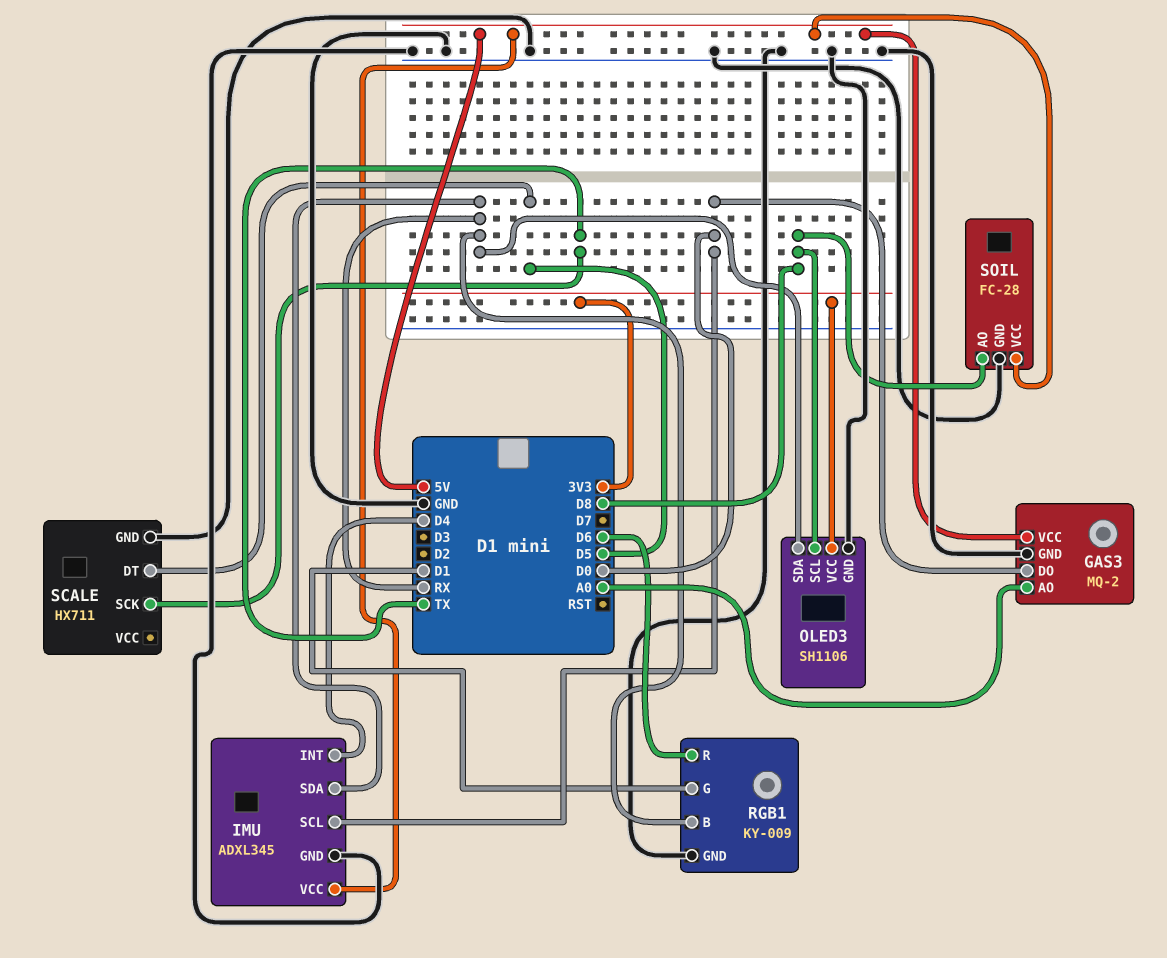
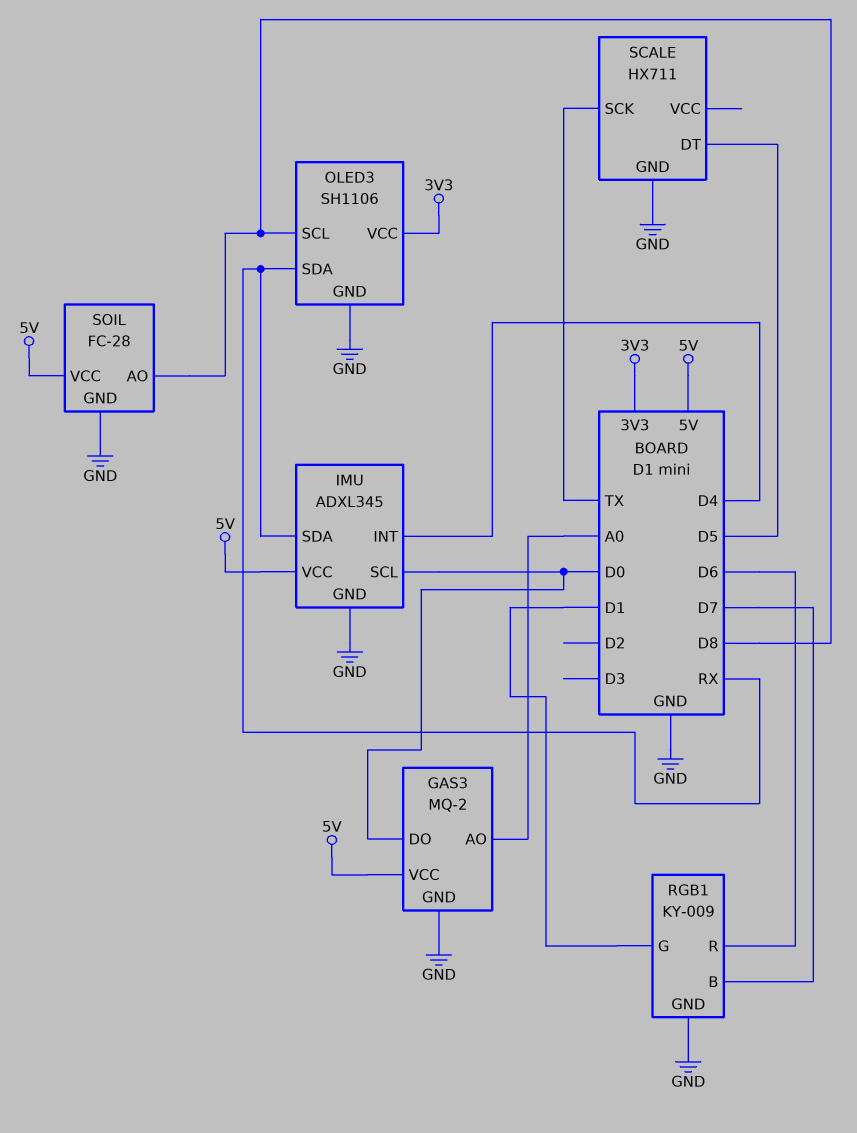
RGB1 pin B: RX -> D7

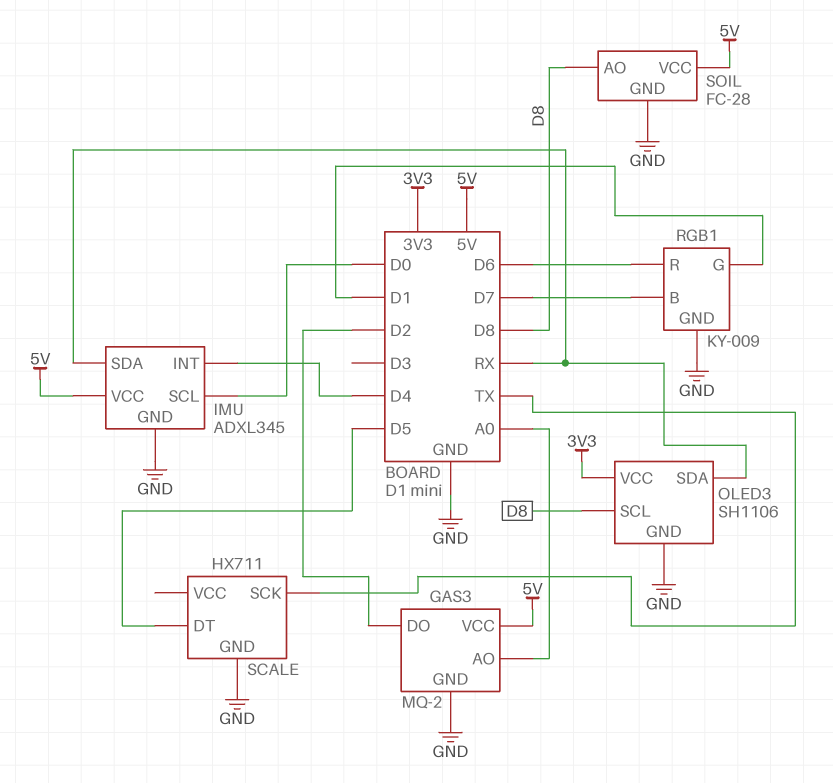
GAS3 pin DO: D0 -> D2

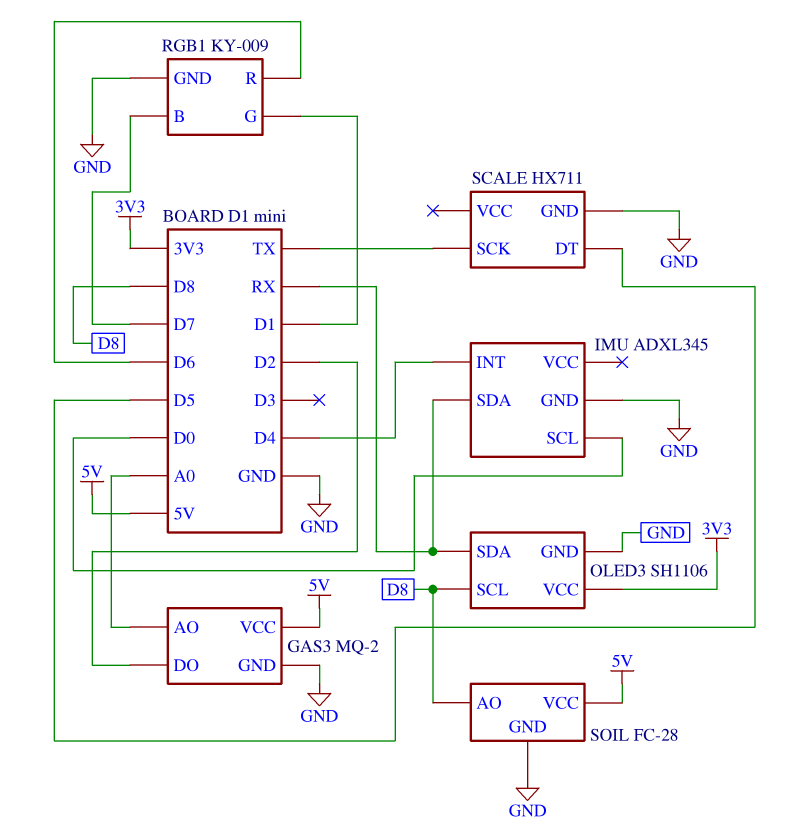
IMU pin VCC: 5V -> none

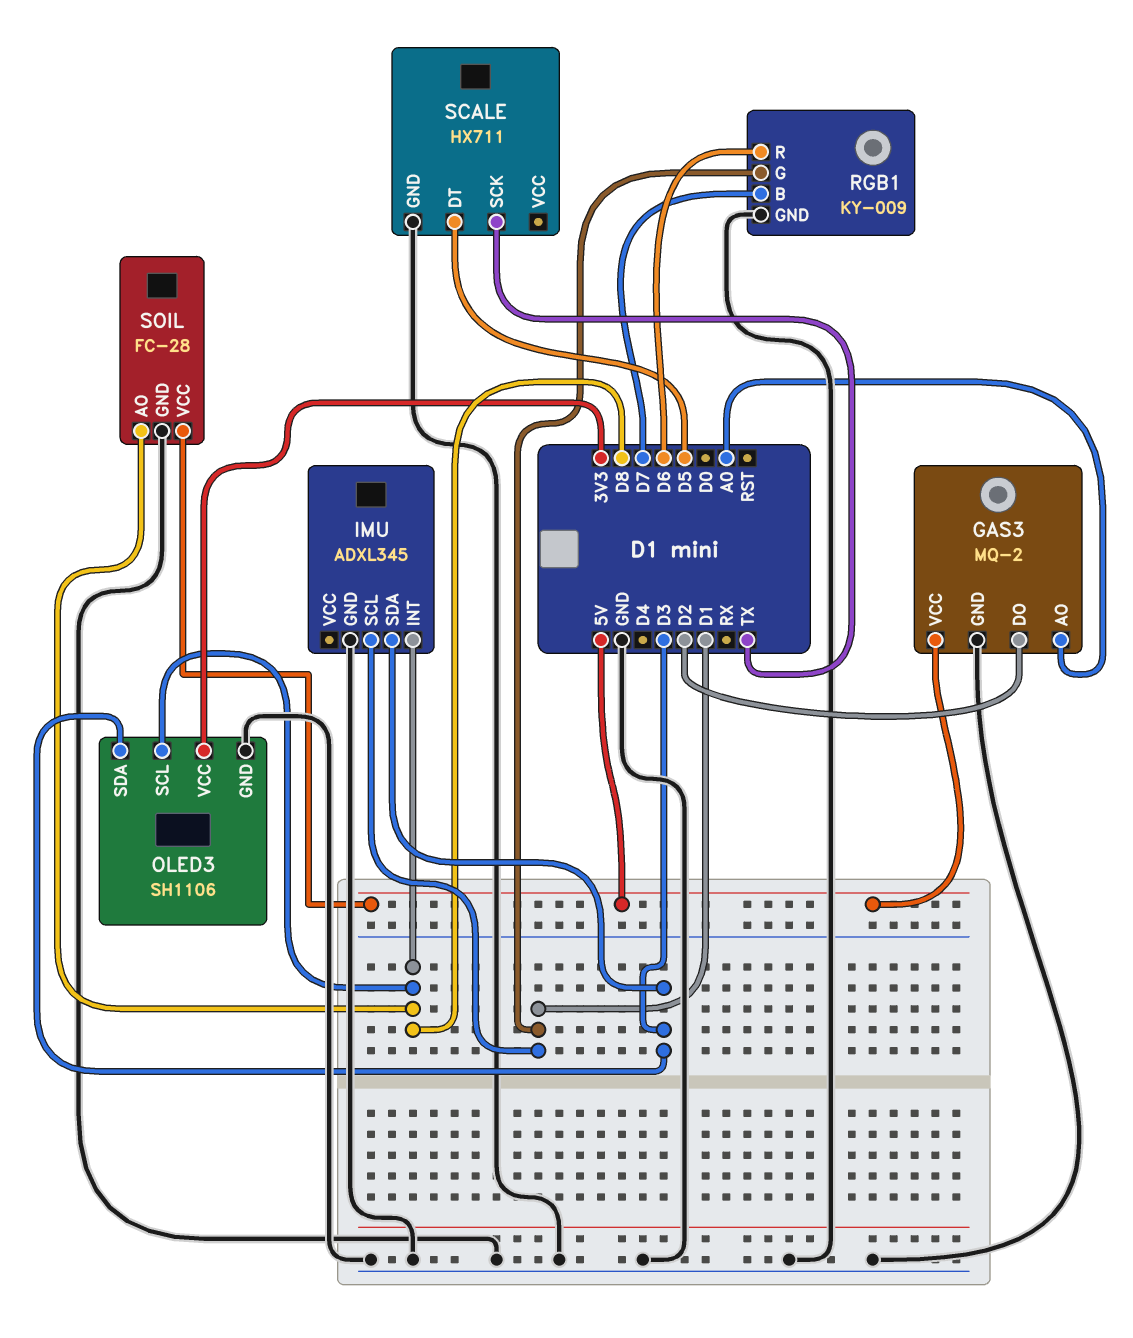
IMU pin INT: D4 -> D8
IMU pin SCL: D0 -> D1
IMU pin SDA: RX -> D3
OLED3 pin SDA: RX -> D3

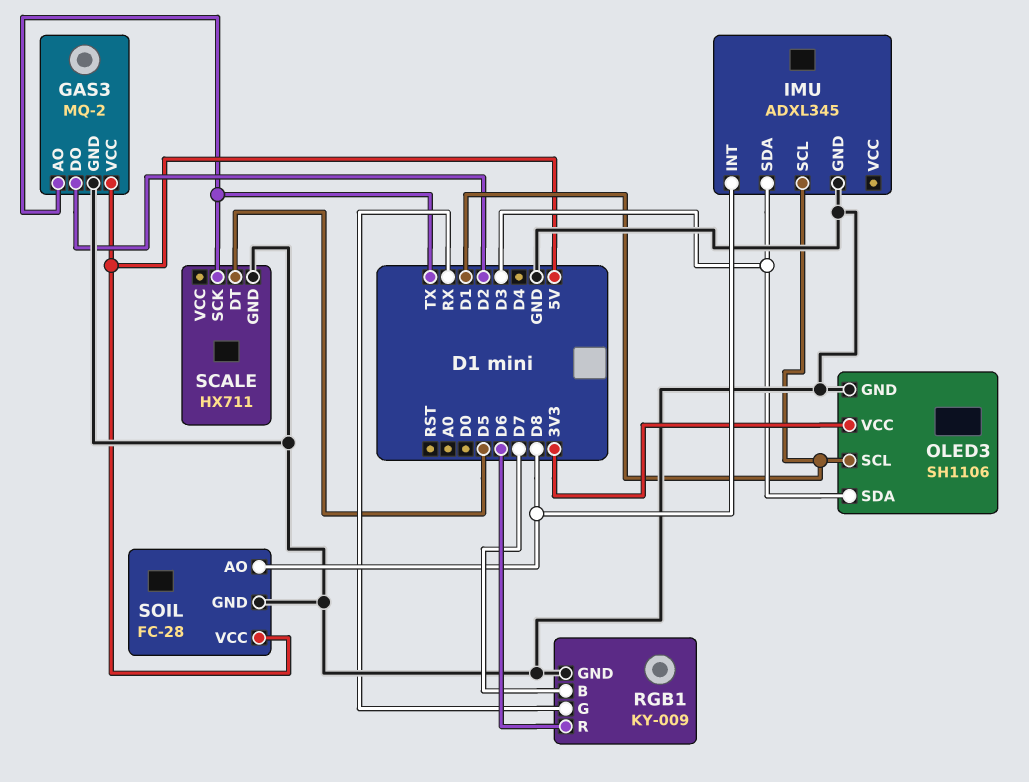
GAS3 pin AO: A0 -> TX
OLED3 pin SCL: D8 -> D1
RGB1 pin G: D1 -> RX

